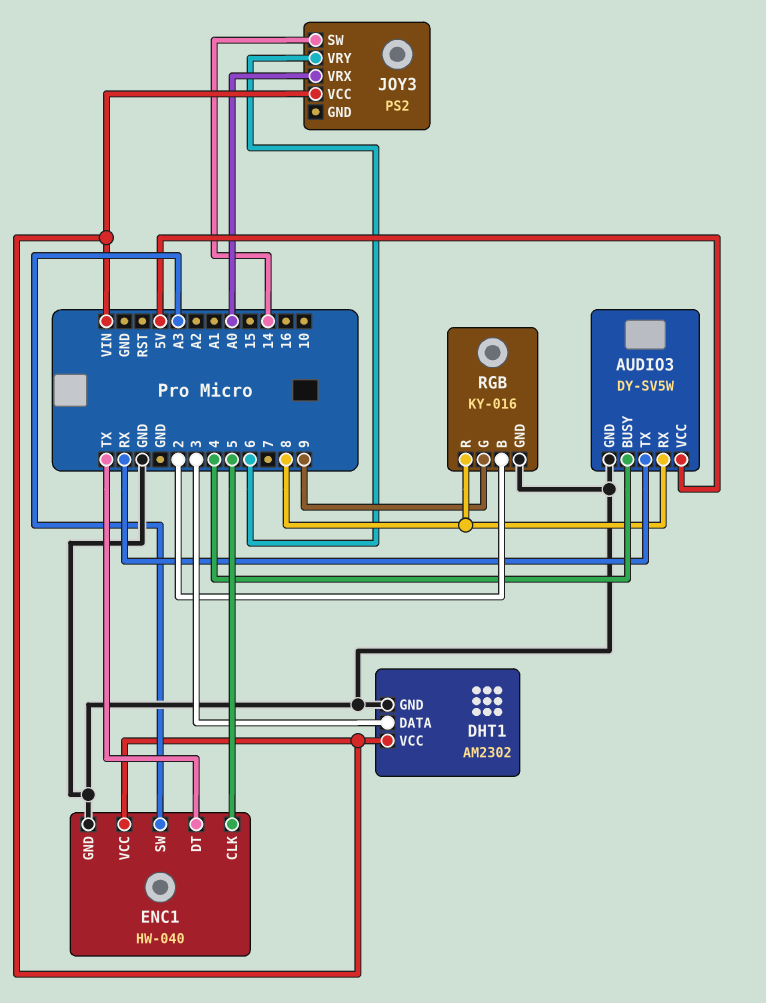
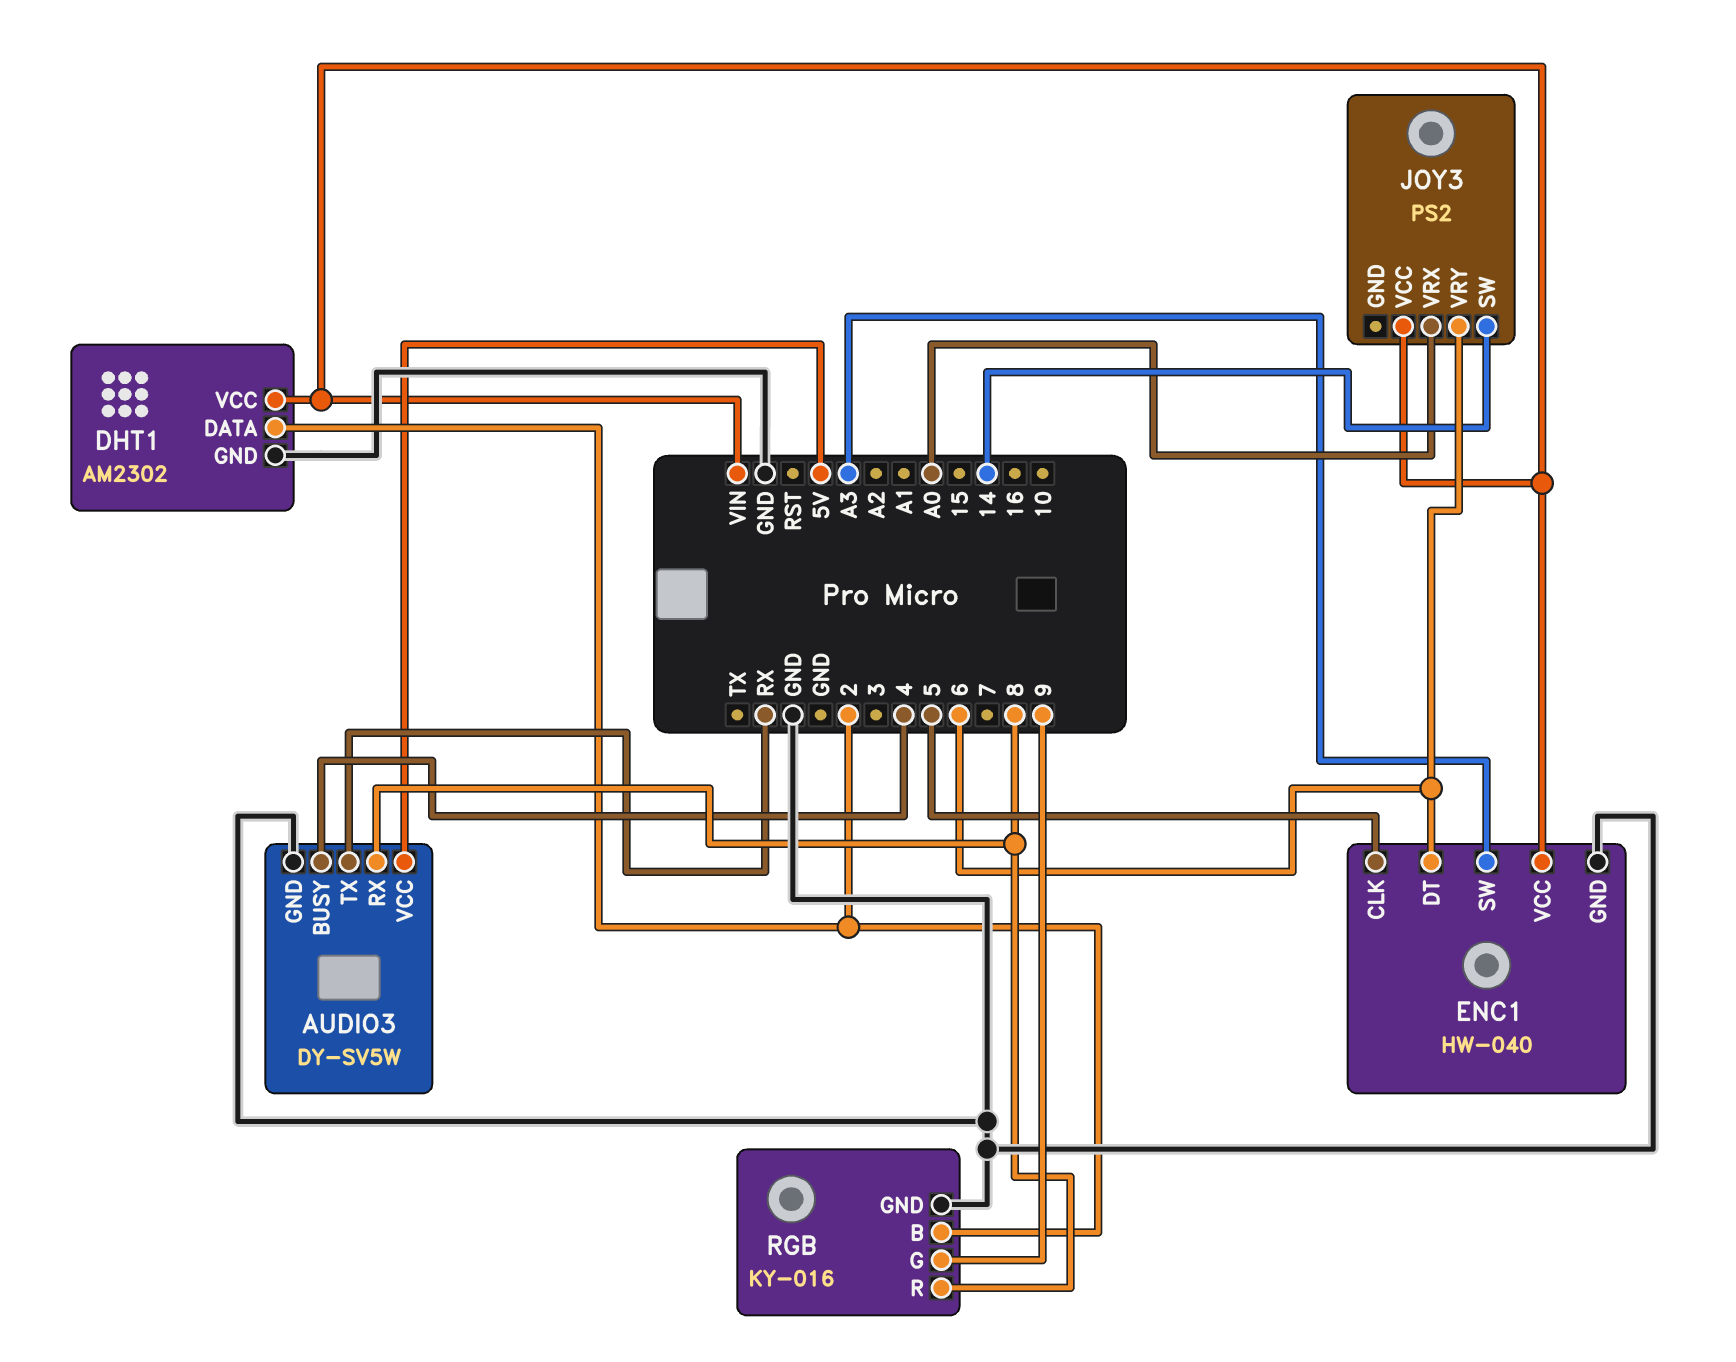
DHT1 pin DATA: 3 -> 2
ENC1 pin DT: TX -> 6

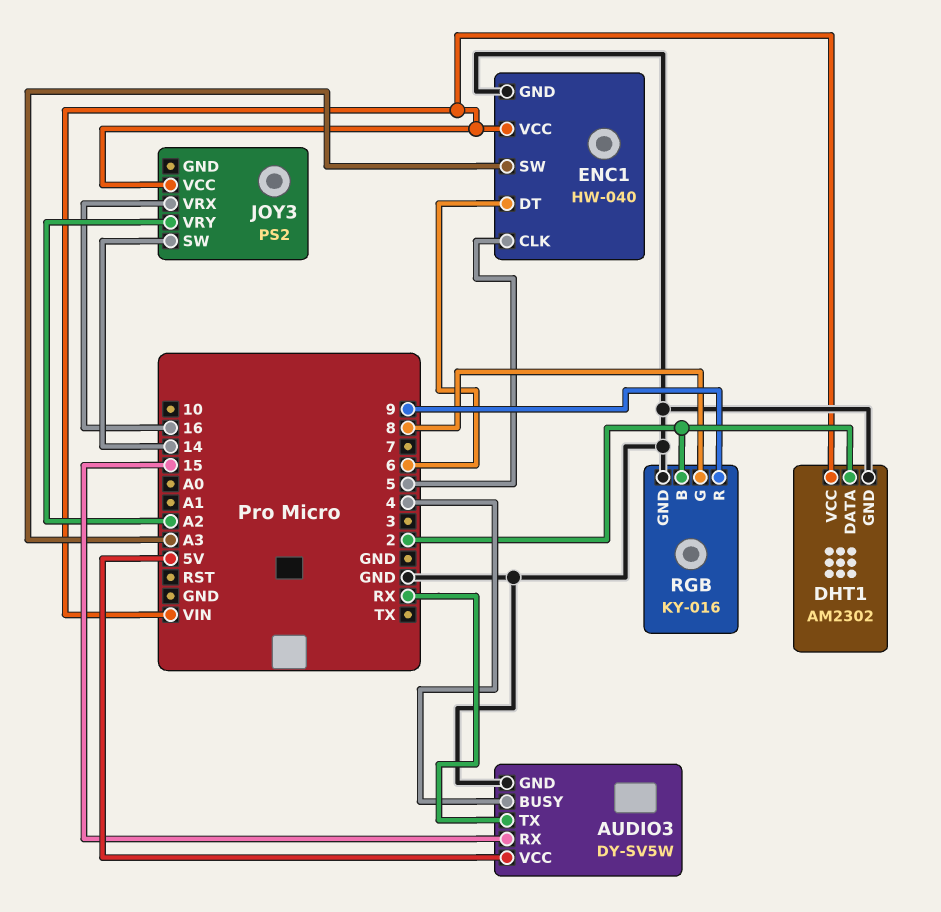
AUDIO3 pin RX: 8 -> 15
JOY3 pin VRX: A0 -> 16
JOY3 pin VRY: 6 -> A2
RGB pin G: 9 -> 8
RGB pin R: 8 -> 9

